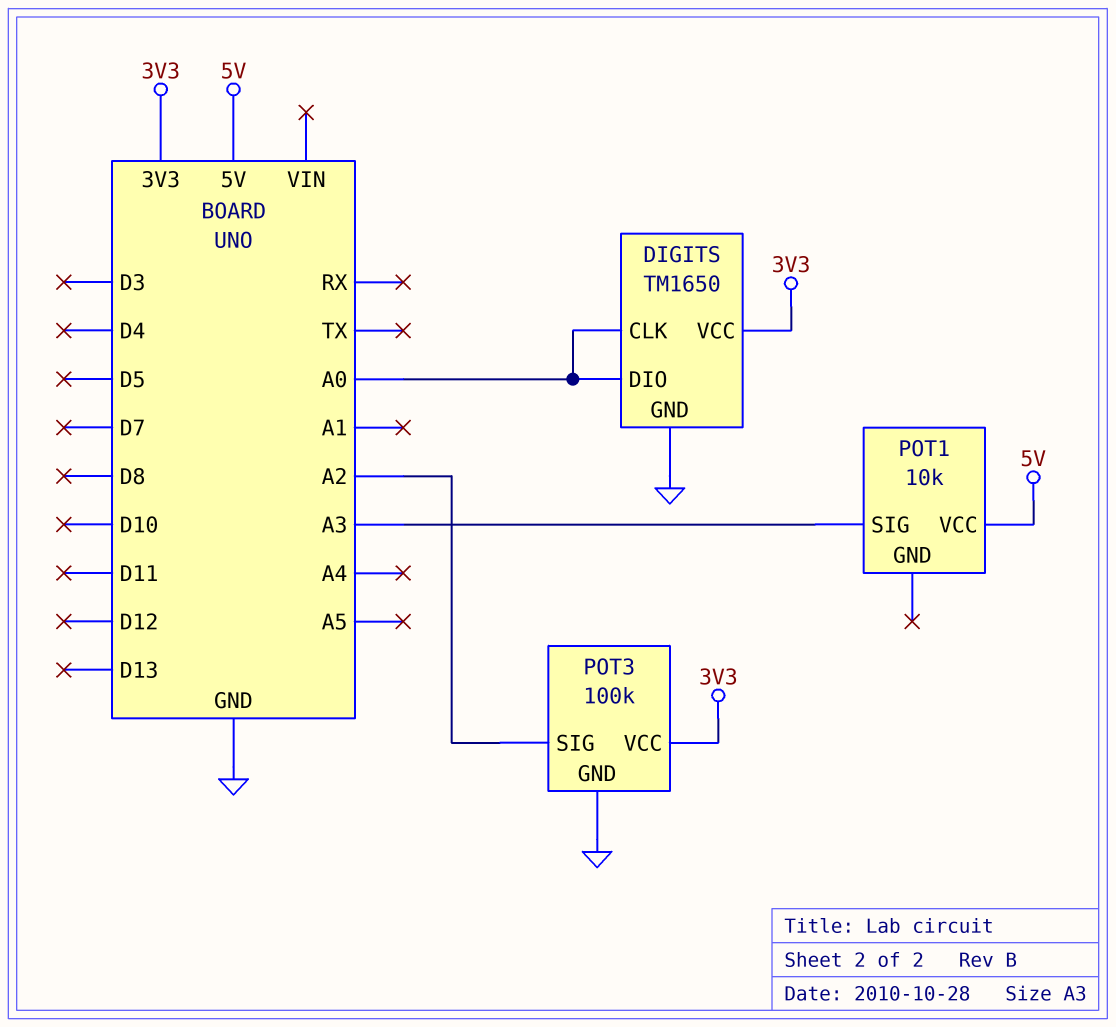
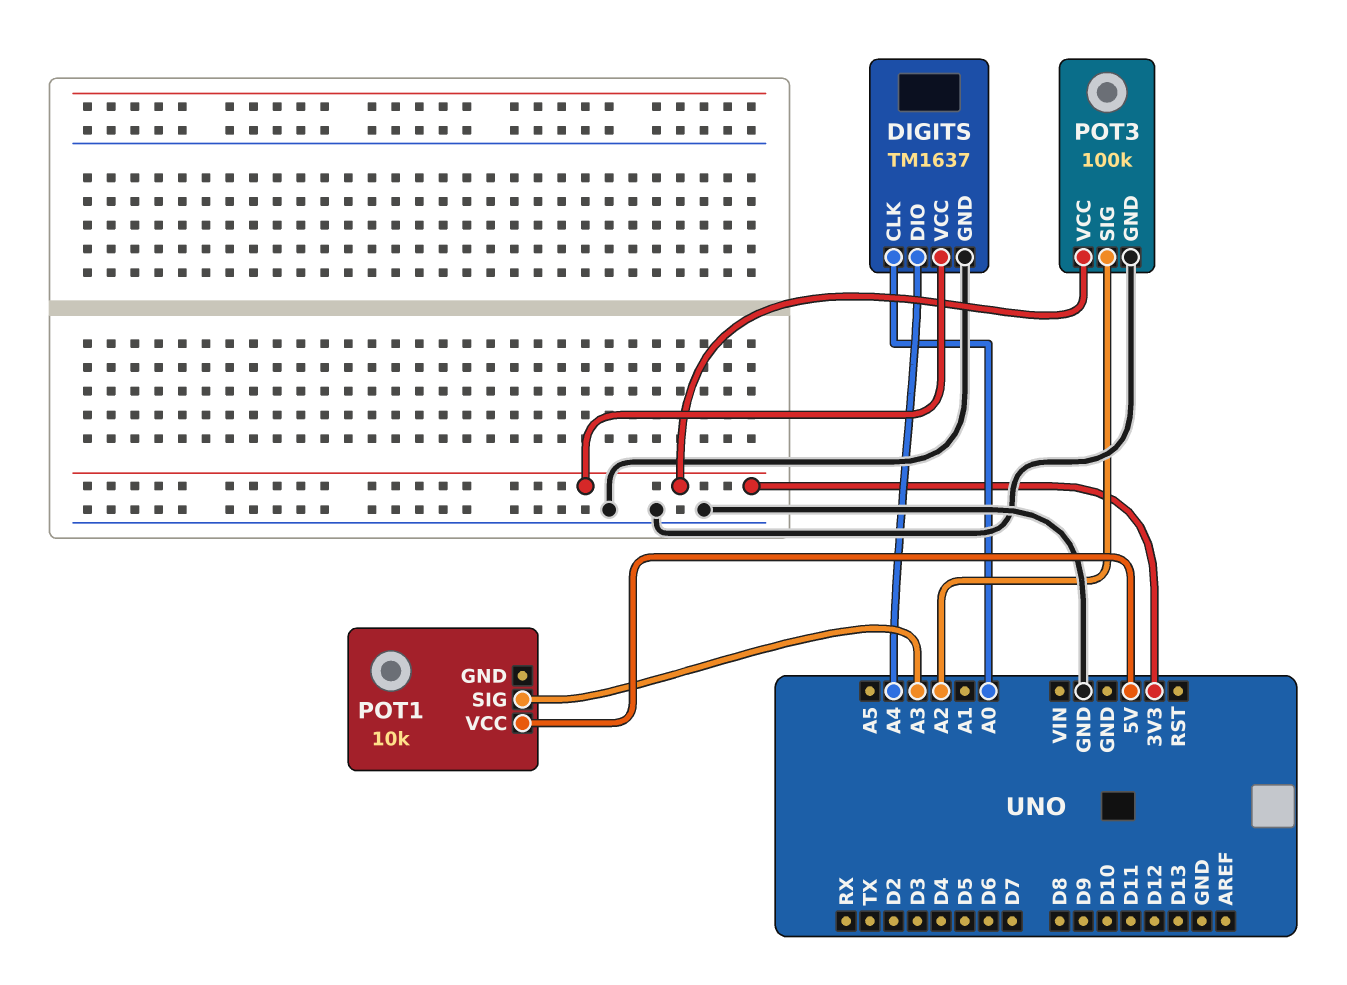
DIGITS: TM1650 -> TM1637
DIGITS pin DIO: A0 -> A4

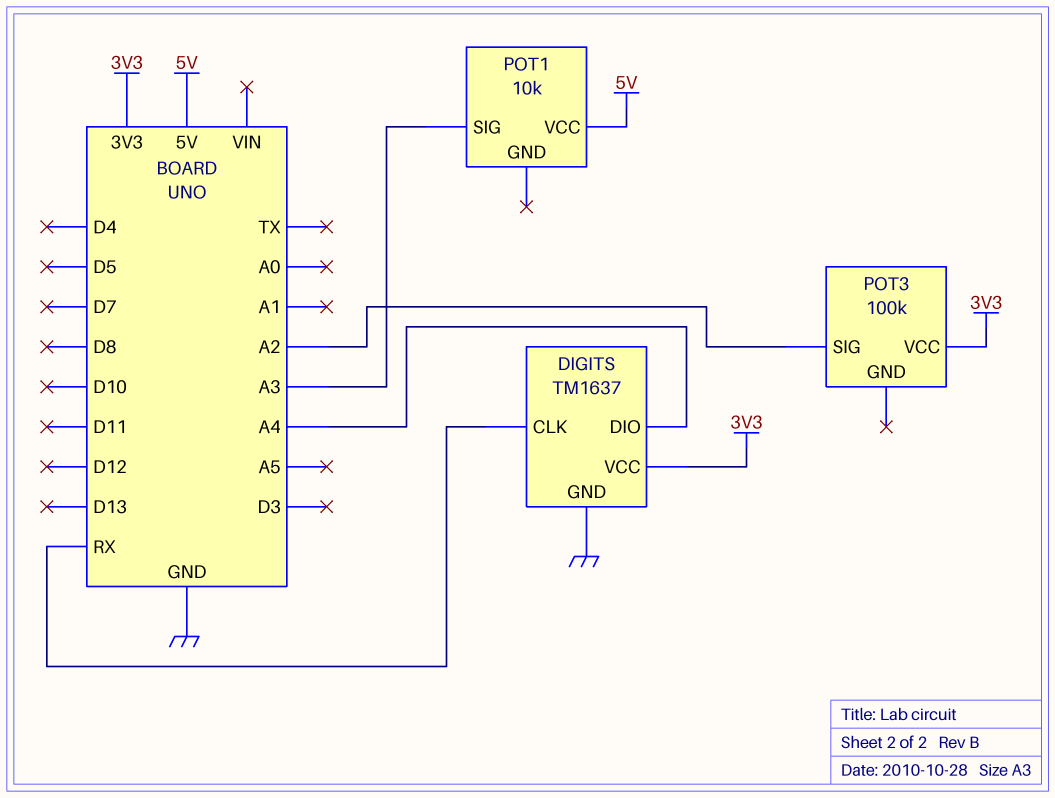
DIGITS pin CLK: A0 -> RX
POT3 pin GND: GND -> none

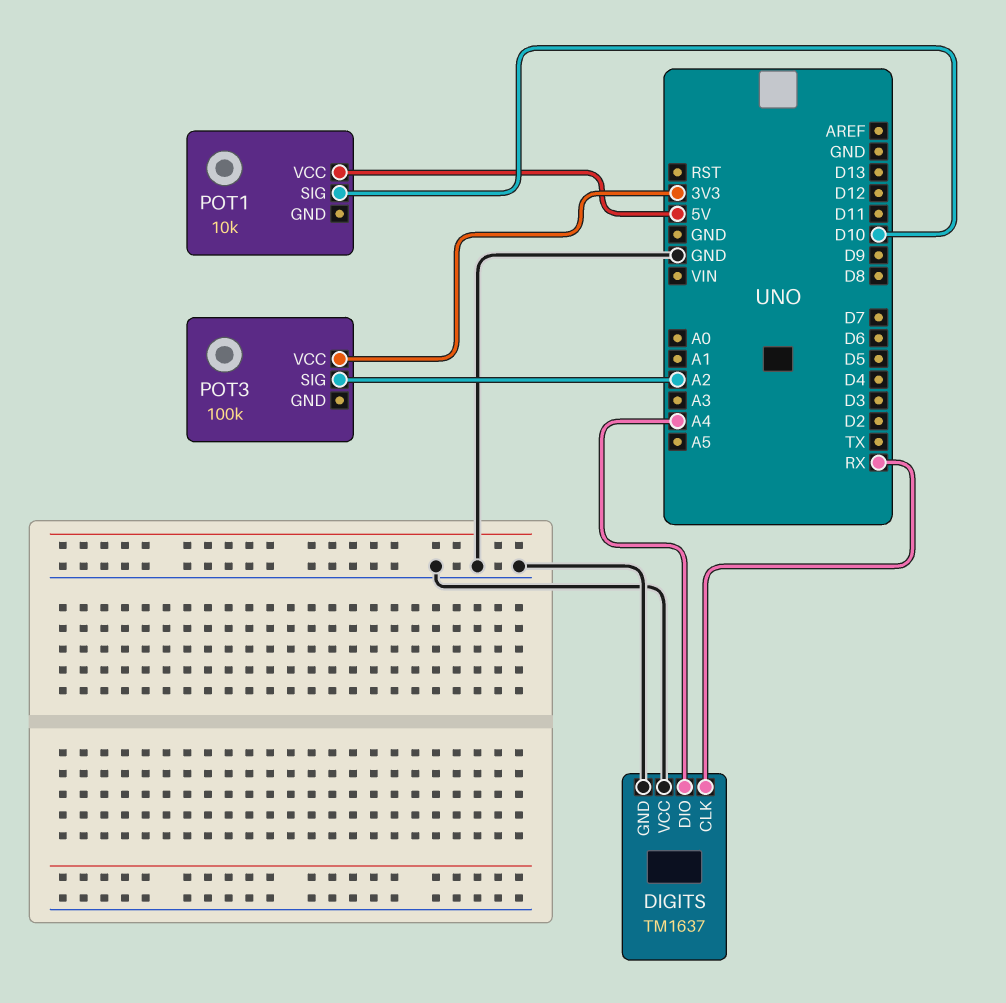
DIGITS pin VCC: 3V3 -> GND
POT1 pin SIG: A3 -> D10

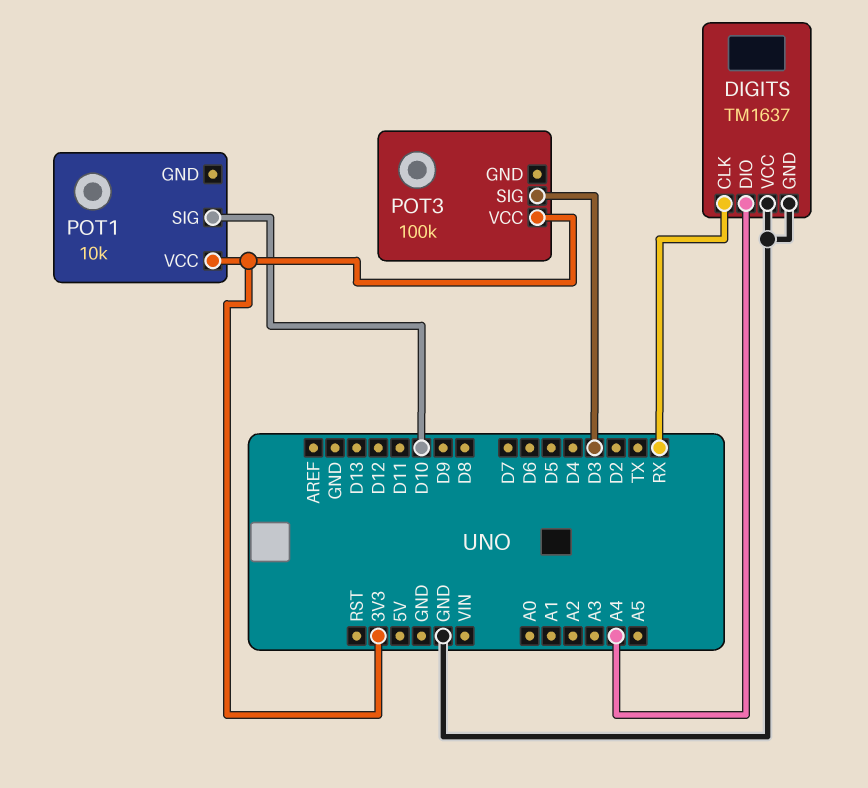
POT1 pin VCC: 5V -> 3V3
POT3 pin SIG: A2 -> D3

